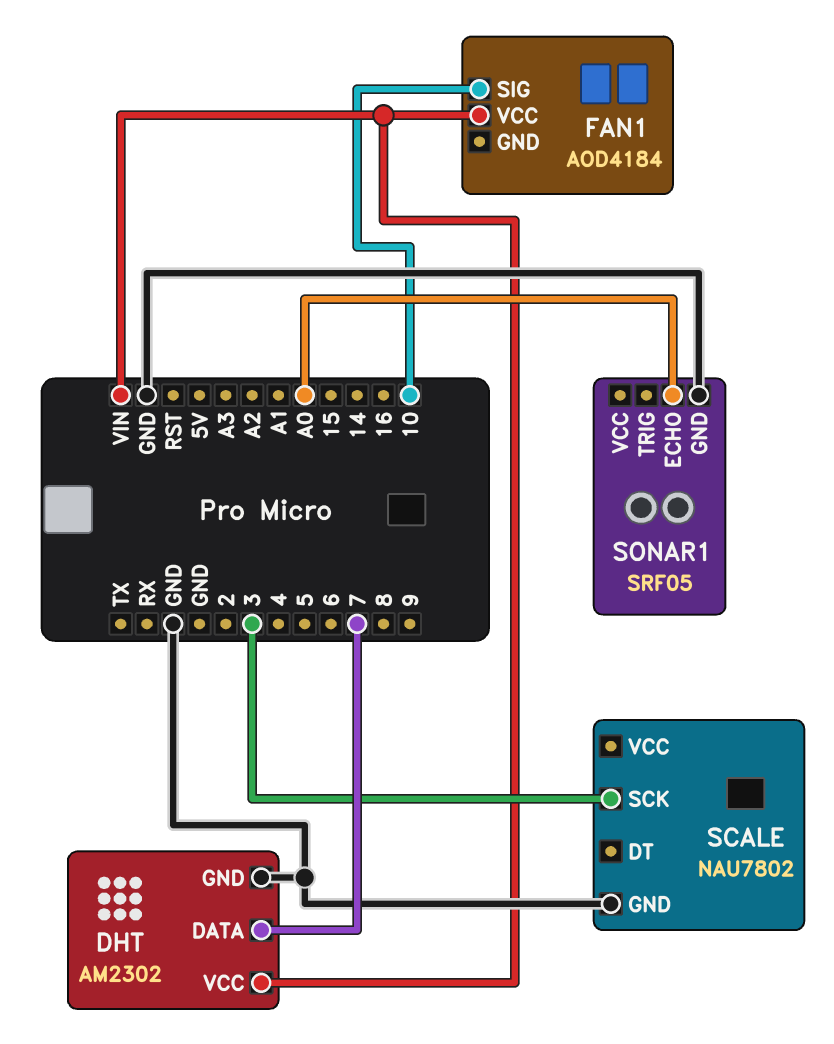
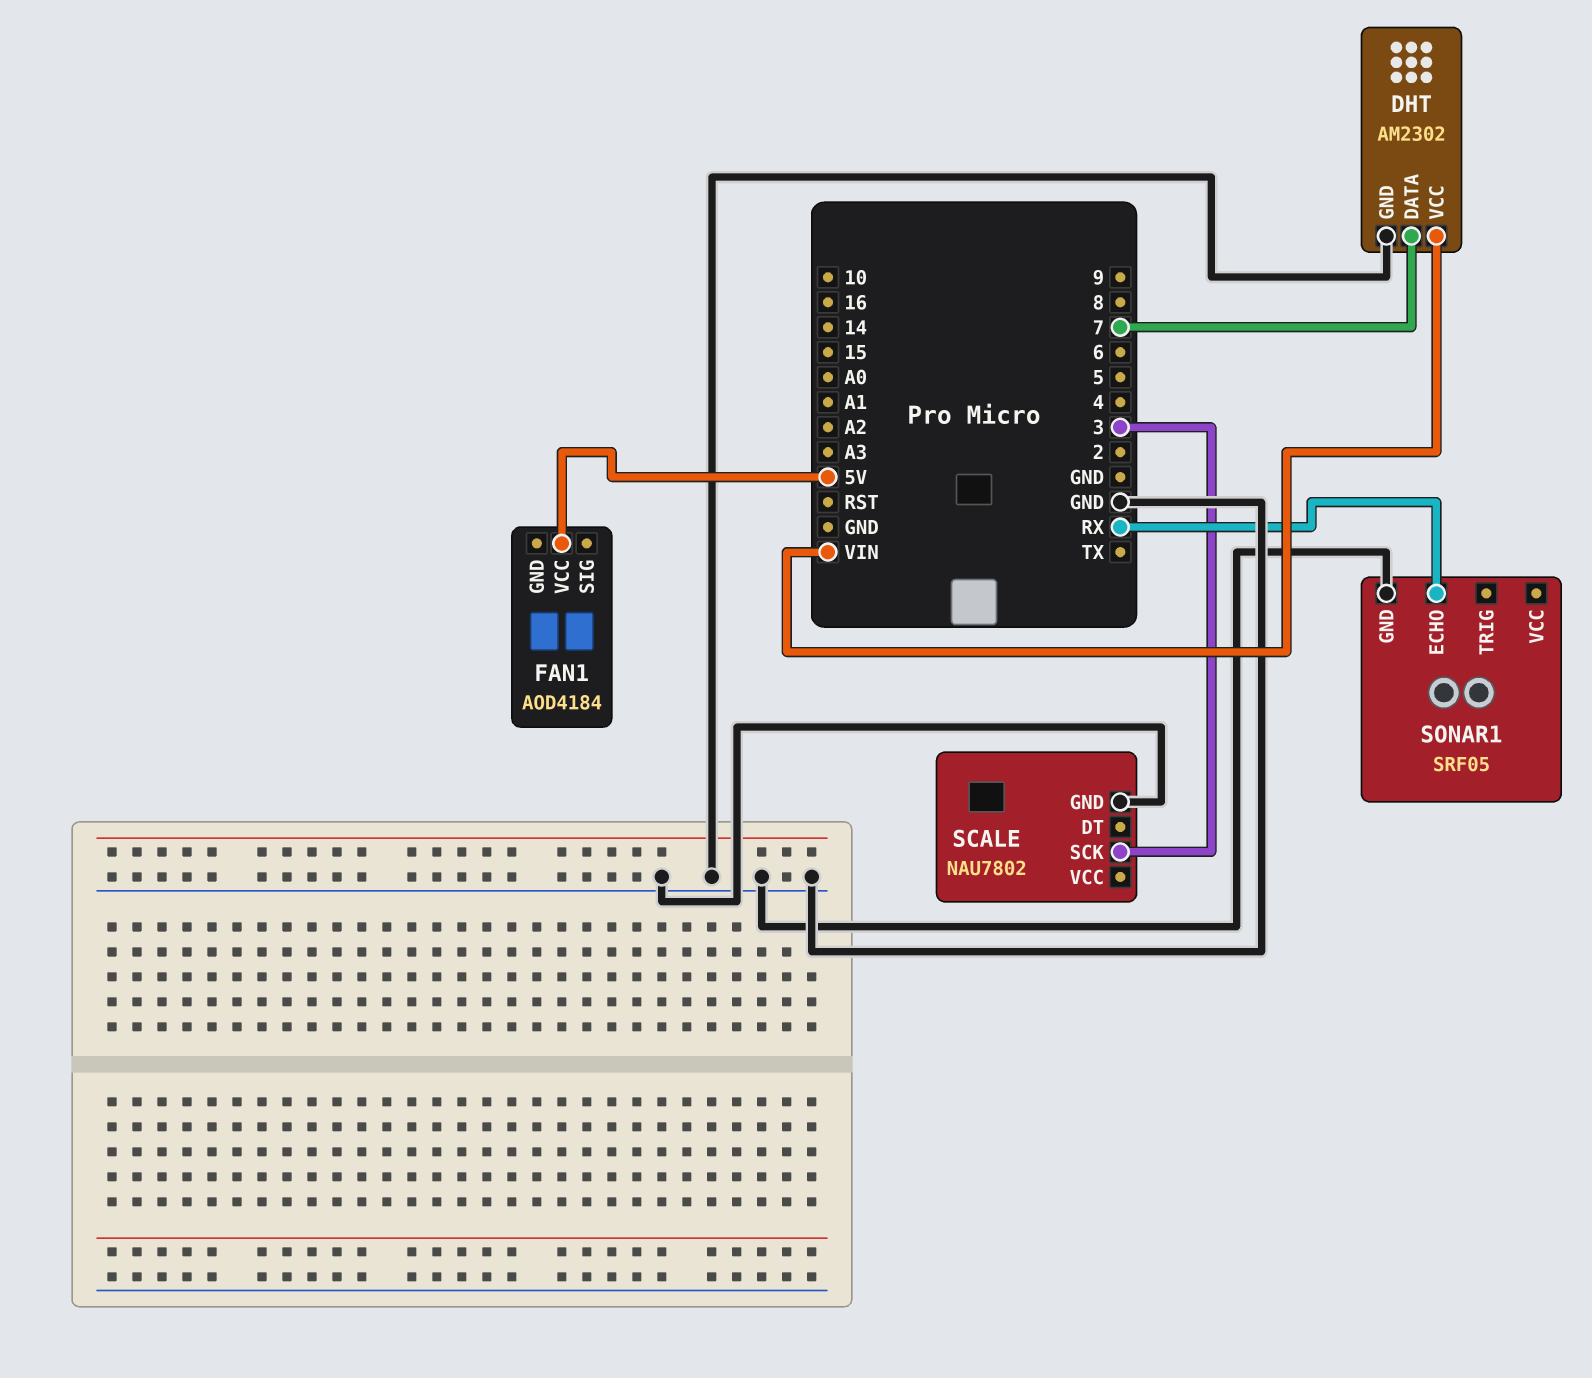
FAN1 pin SIG: 10 -> none
FAN1 pin VCC: VIN -> 5V
SONAR1 pin ECHO: A0 -> RX

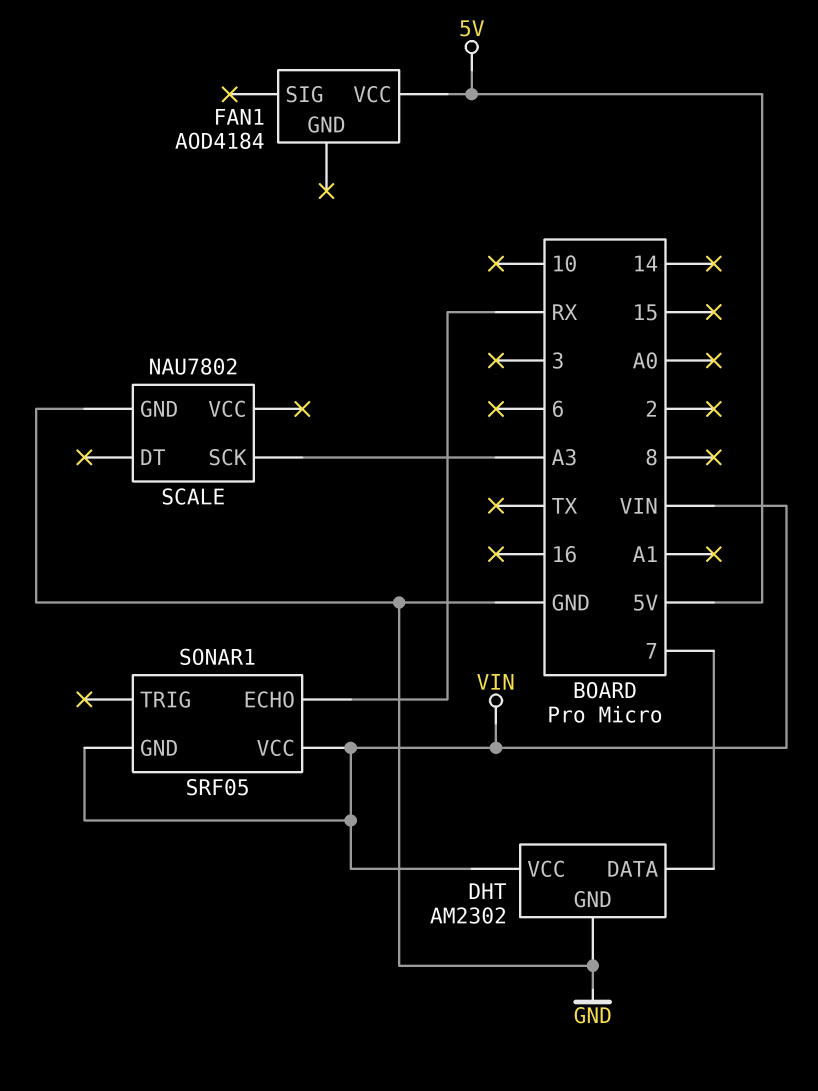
SCALE pin SCK: 3 -> A3
SONAR1 pin GND: GND -> VIN
SONAR1 pin VCC: none -> VIN

